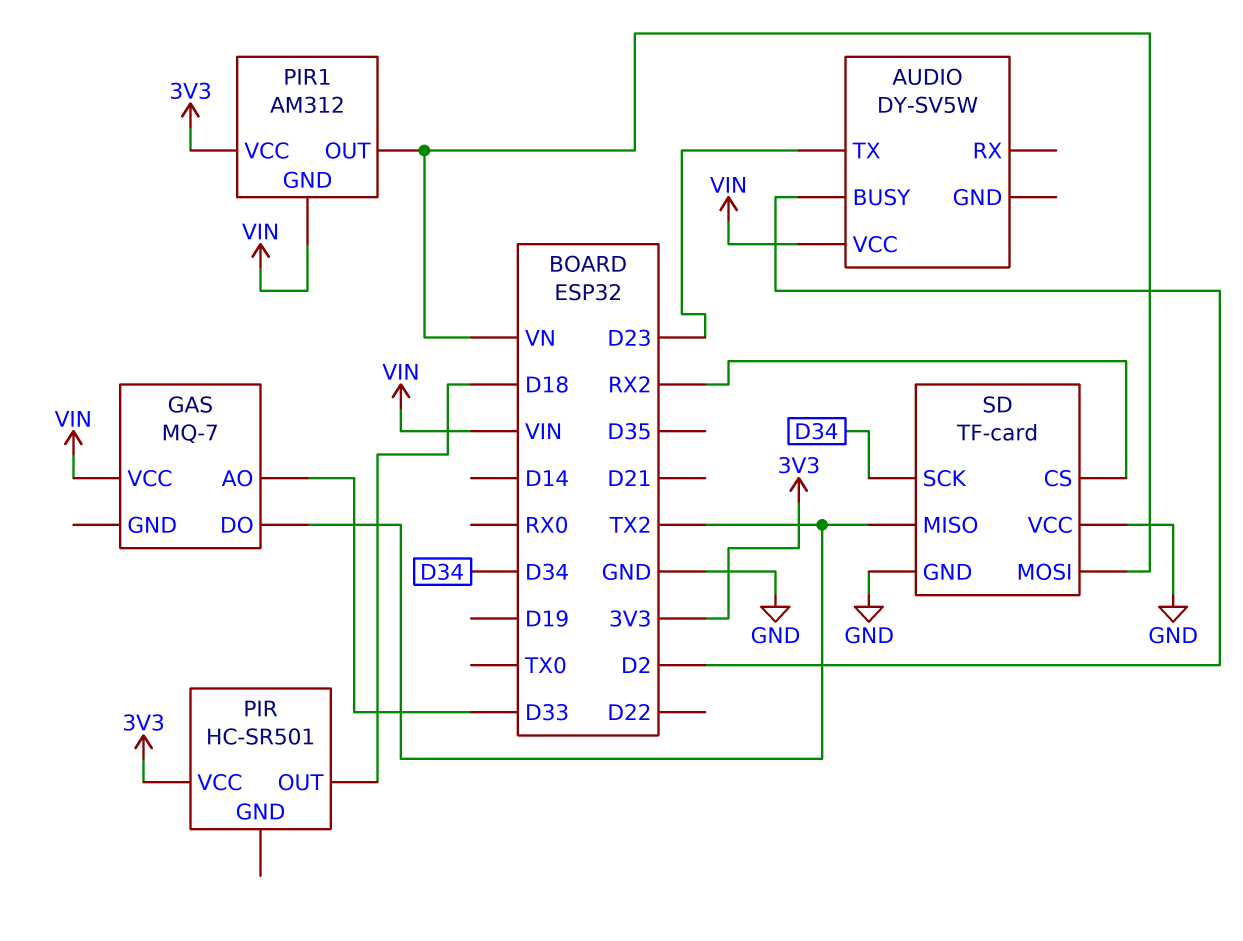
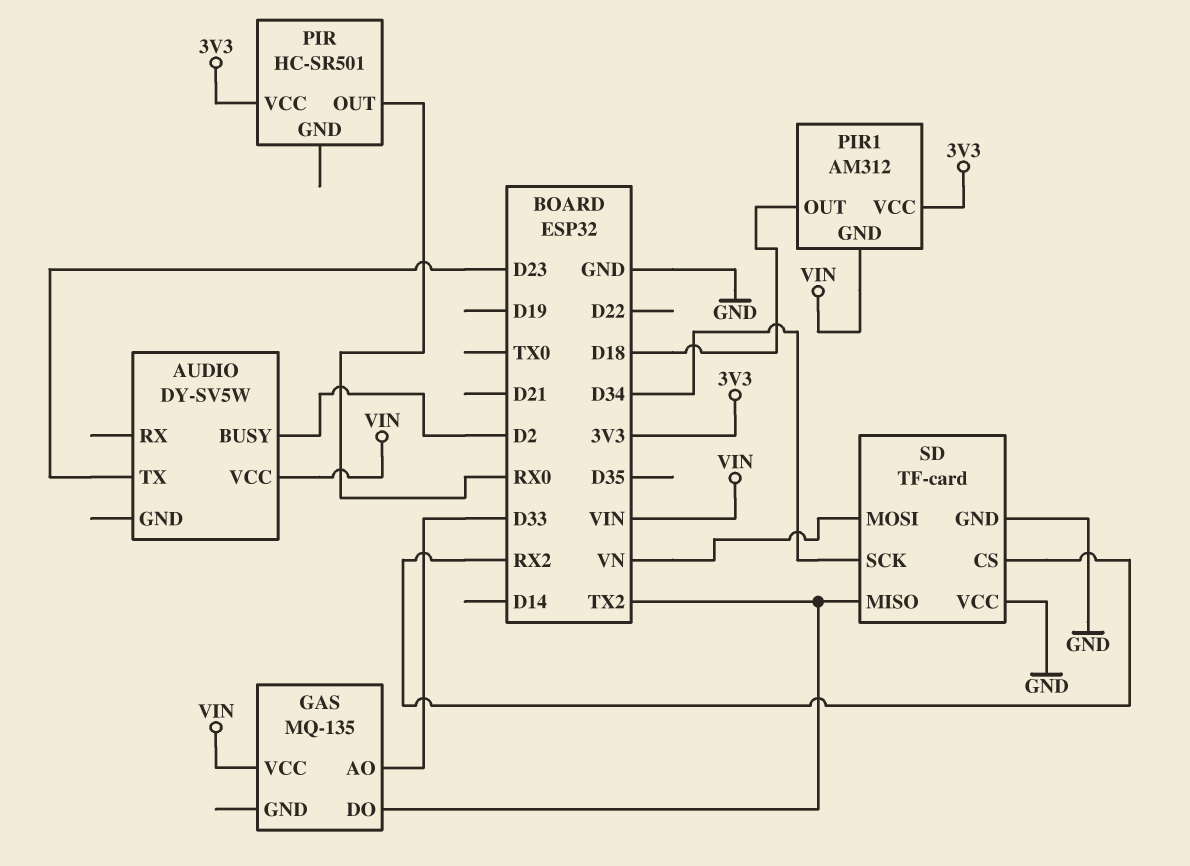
GAS: MQ-7 -> MQ-135
PIR pin OUT: D18 -> RX0
PIR1 pin OUT: VN -> D18

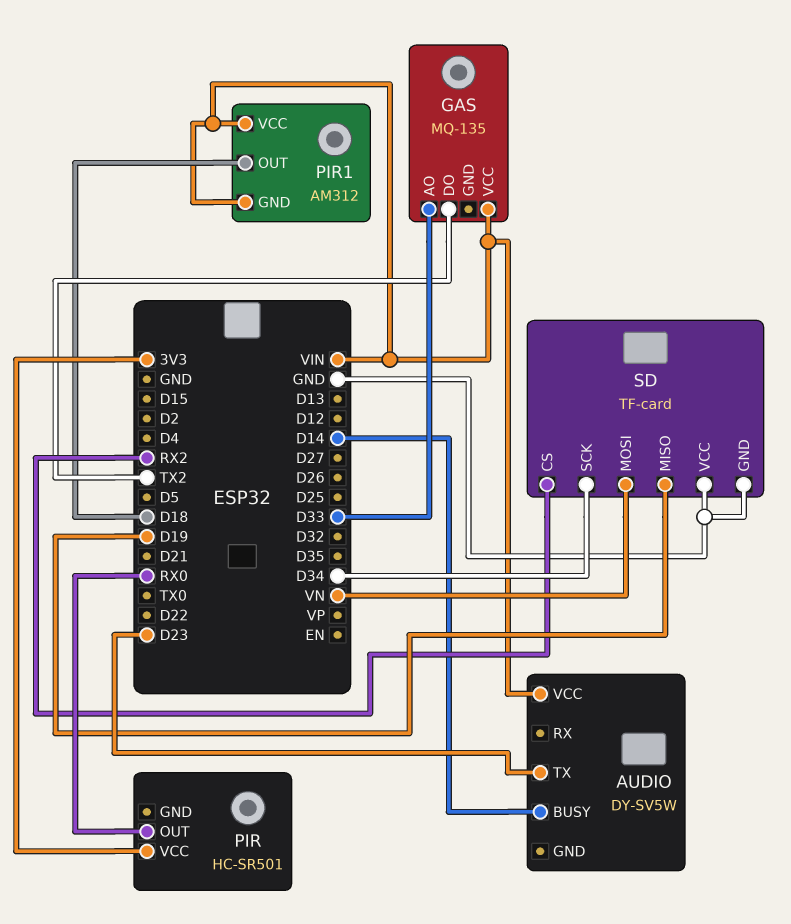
AUDIO pin BUSY: D2 -> D14
PIR1 pin VCC: 3V3 -> VIN
SD pin MISO: TX2 -> D19

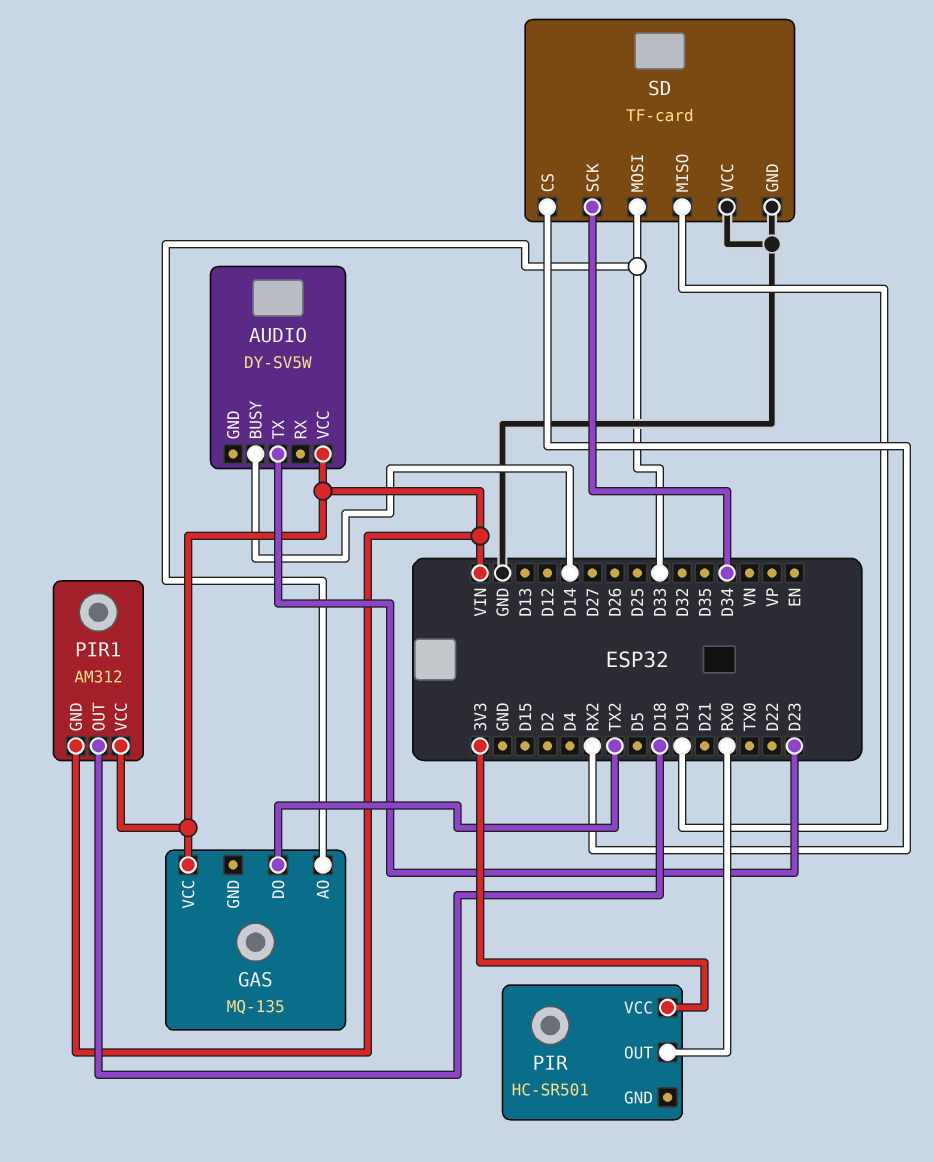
SD pin MOSI: VN -> D33

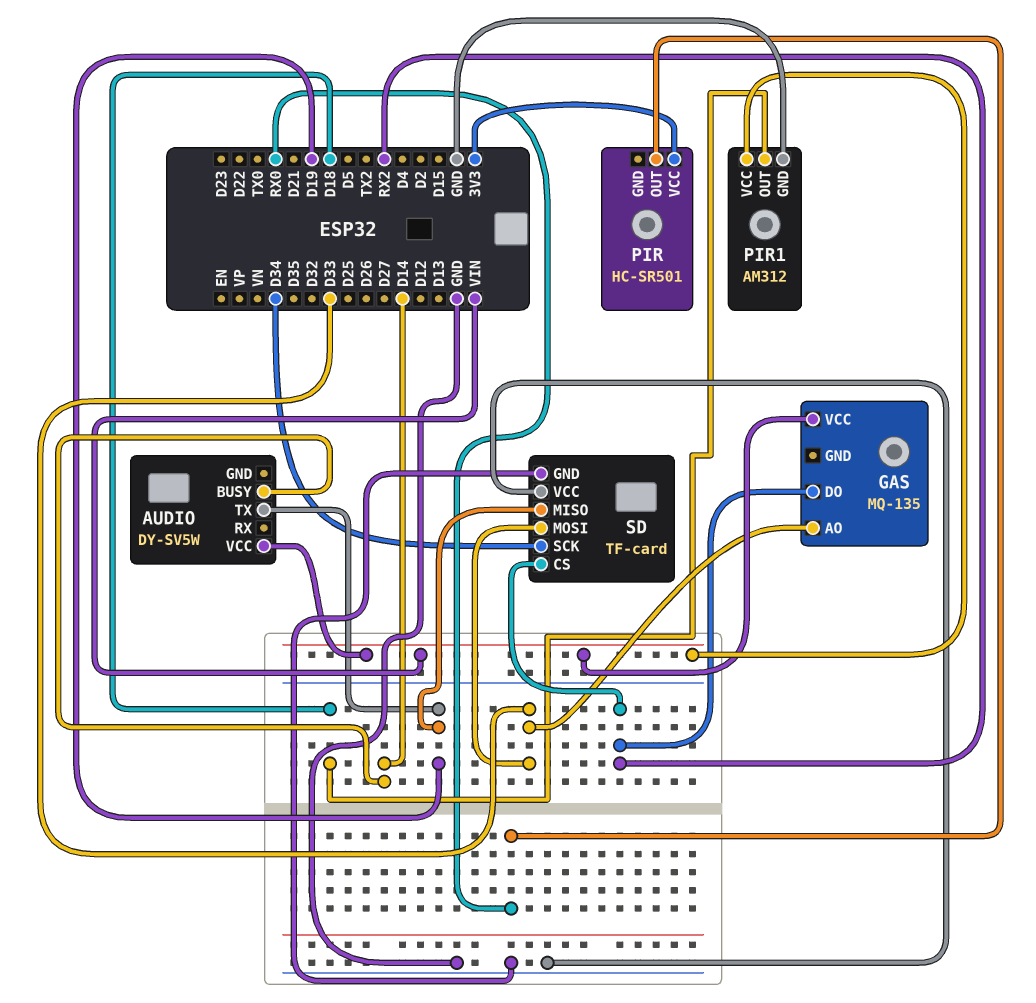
AUDIO pin TX: D23 -> D19
GAS pin DO: TX2 -> RX2
PIR1 pin GND: VIN -> GND

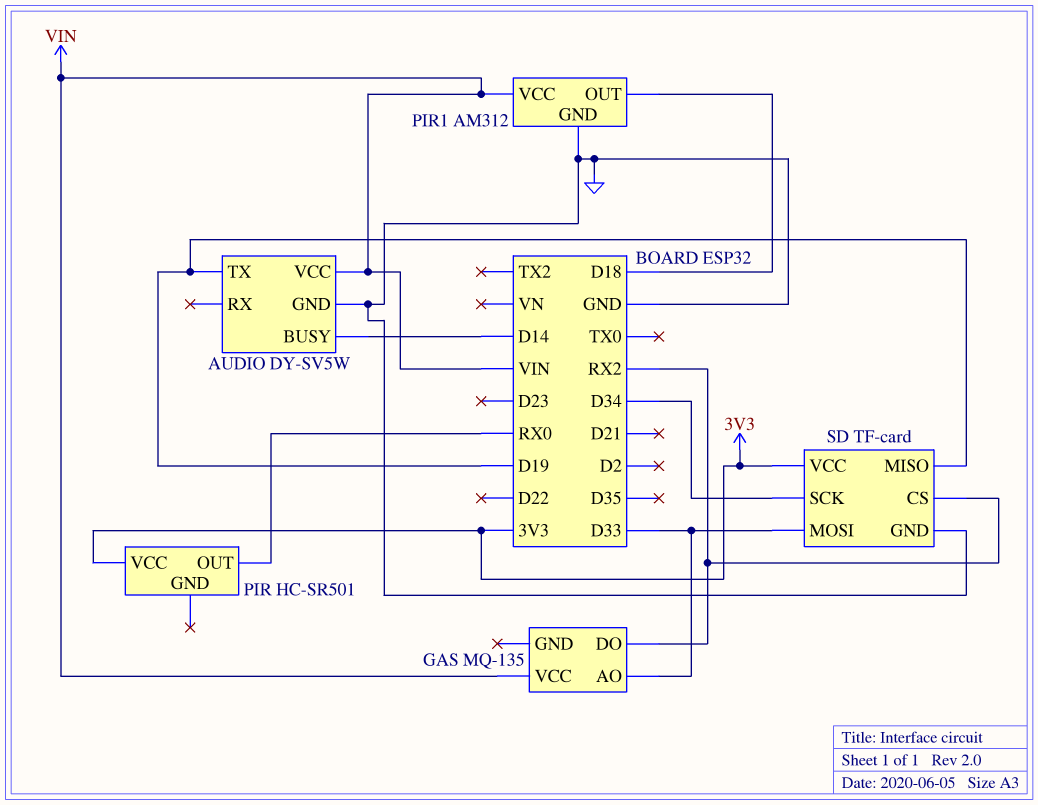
AUDIO pin GND: none -> GND
SD pin VCC: GND -> 3V3

